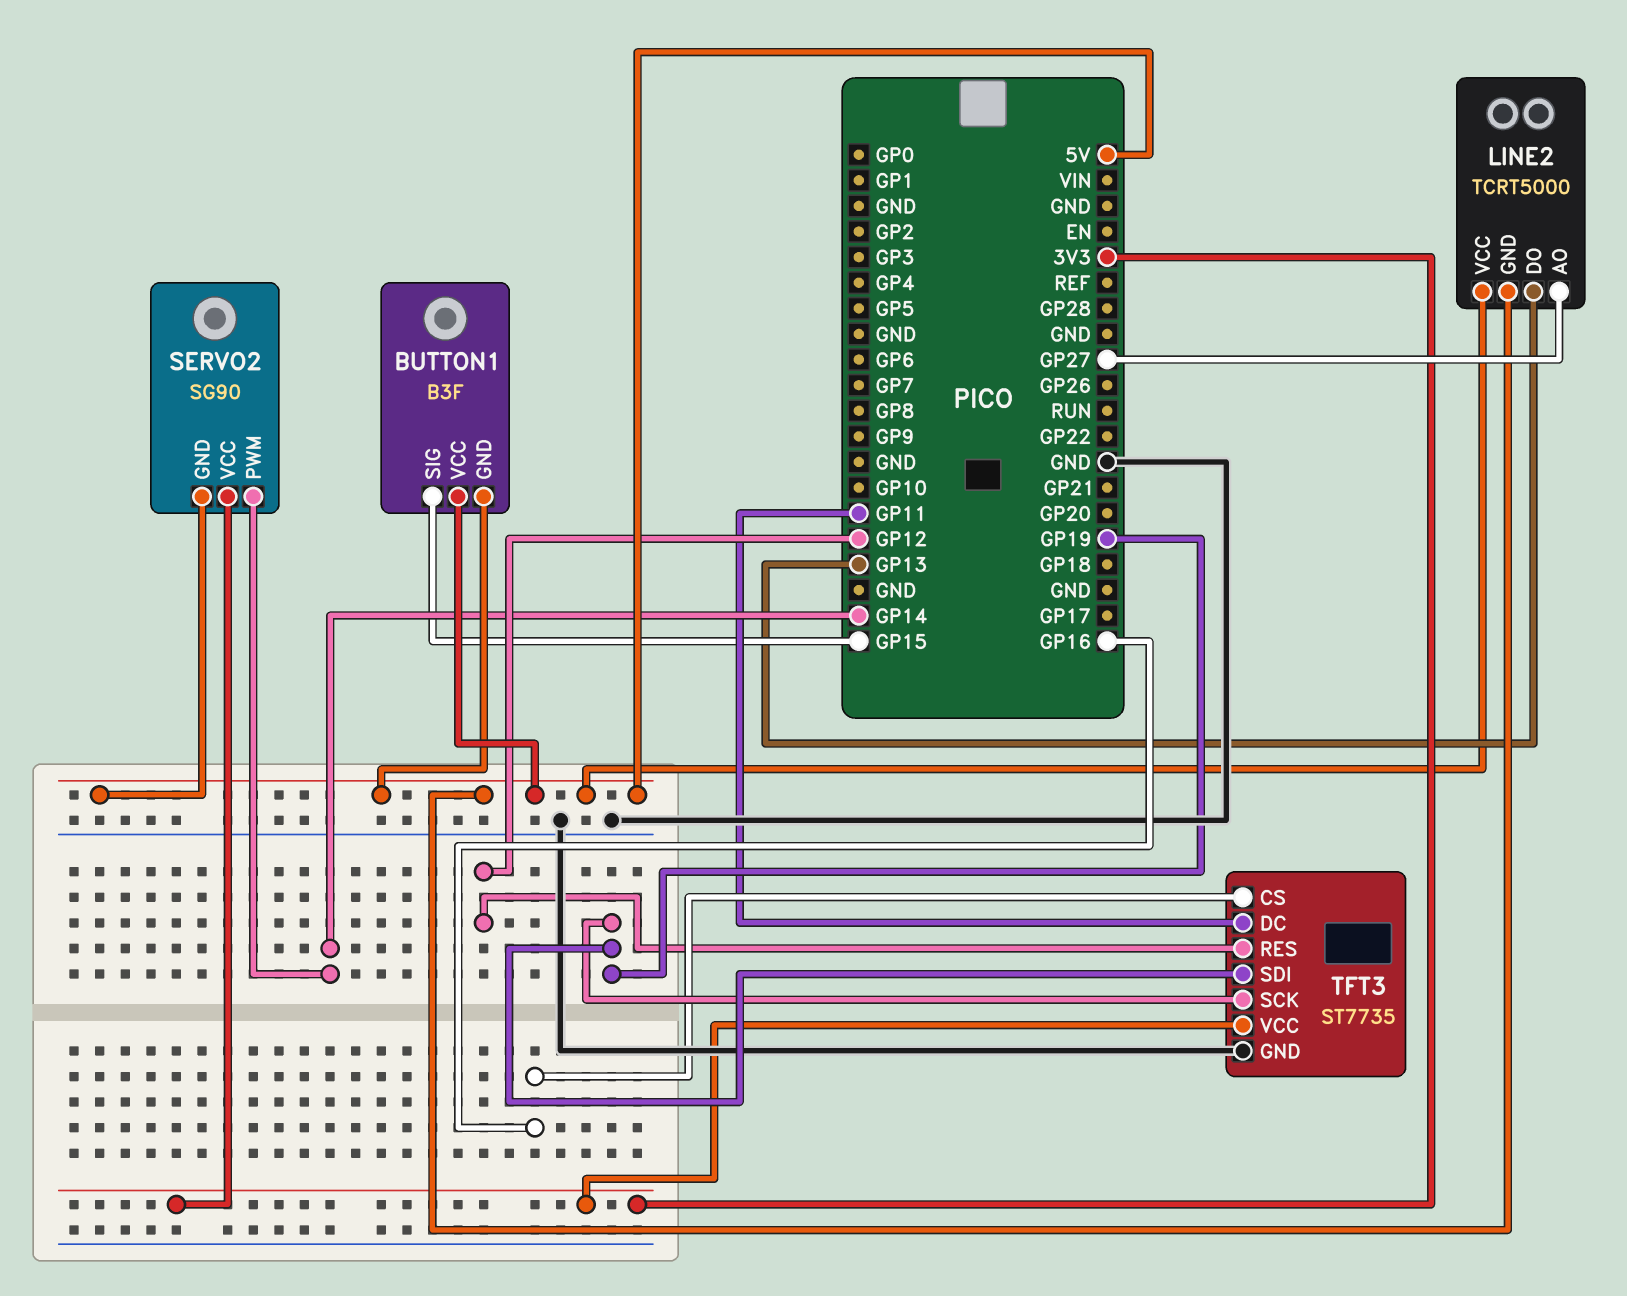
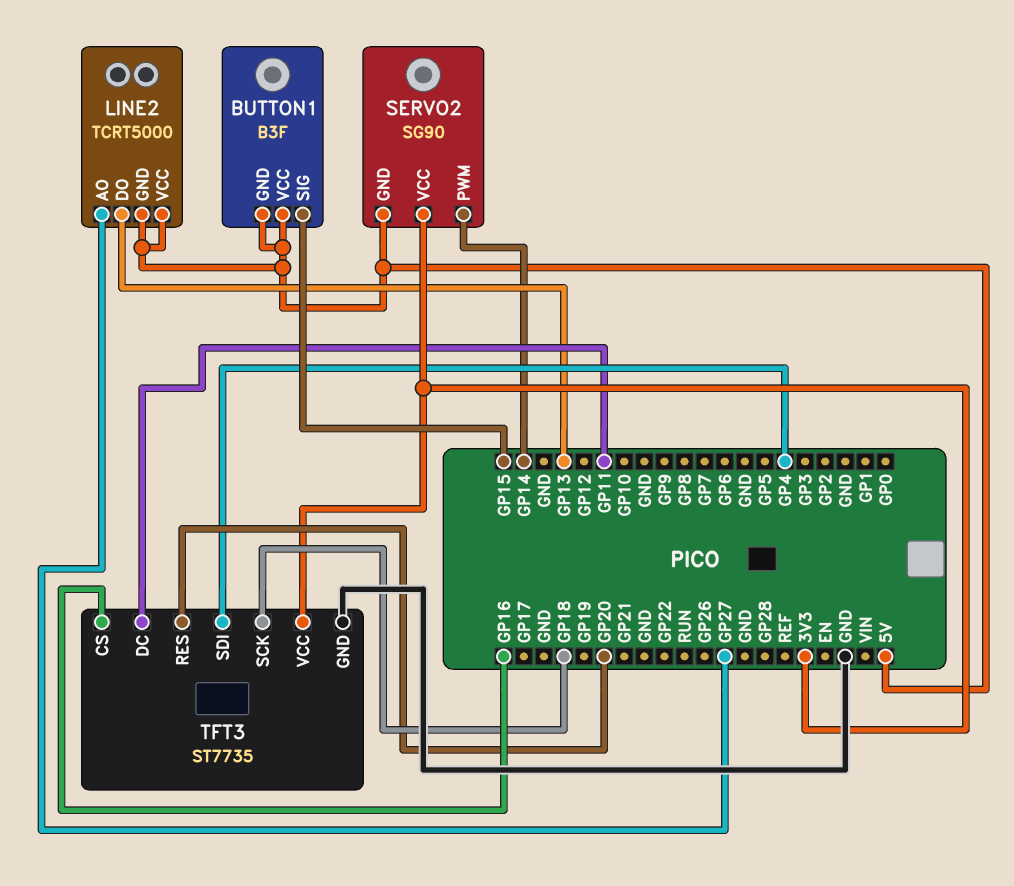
TFT3 pin RES: GP12 -> GP20
TFT3 pin SCK: GP19 -> GP18
TFT3 pin SDI: GP19 -> GP4

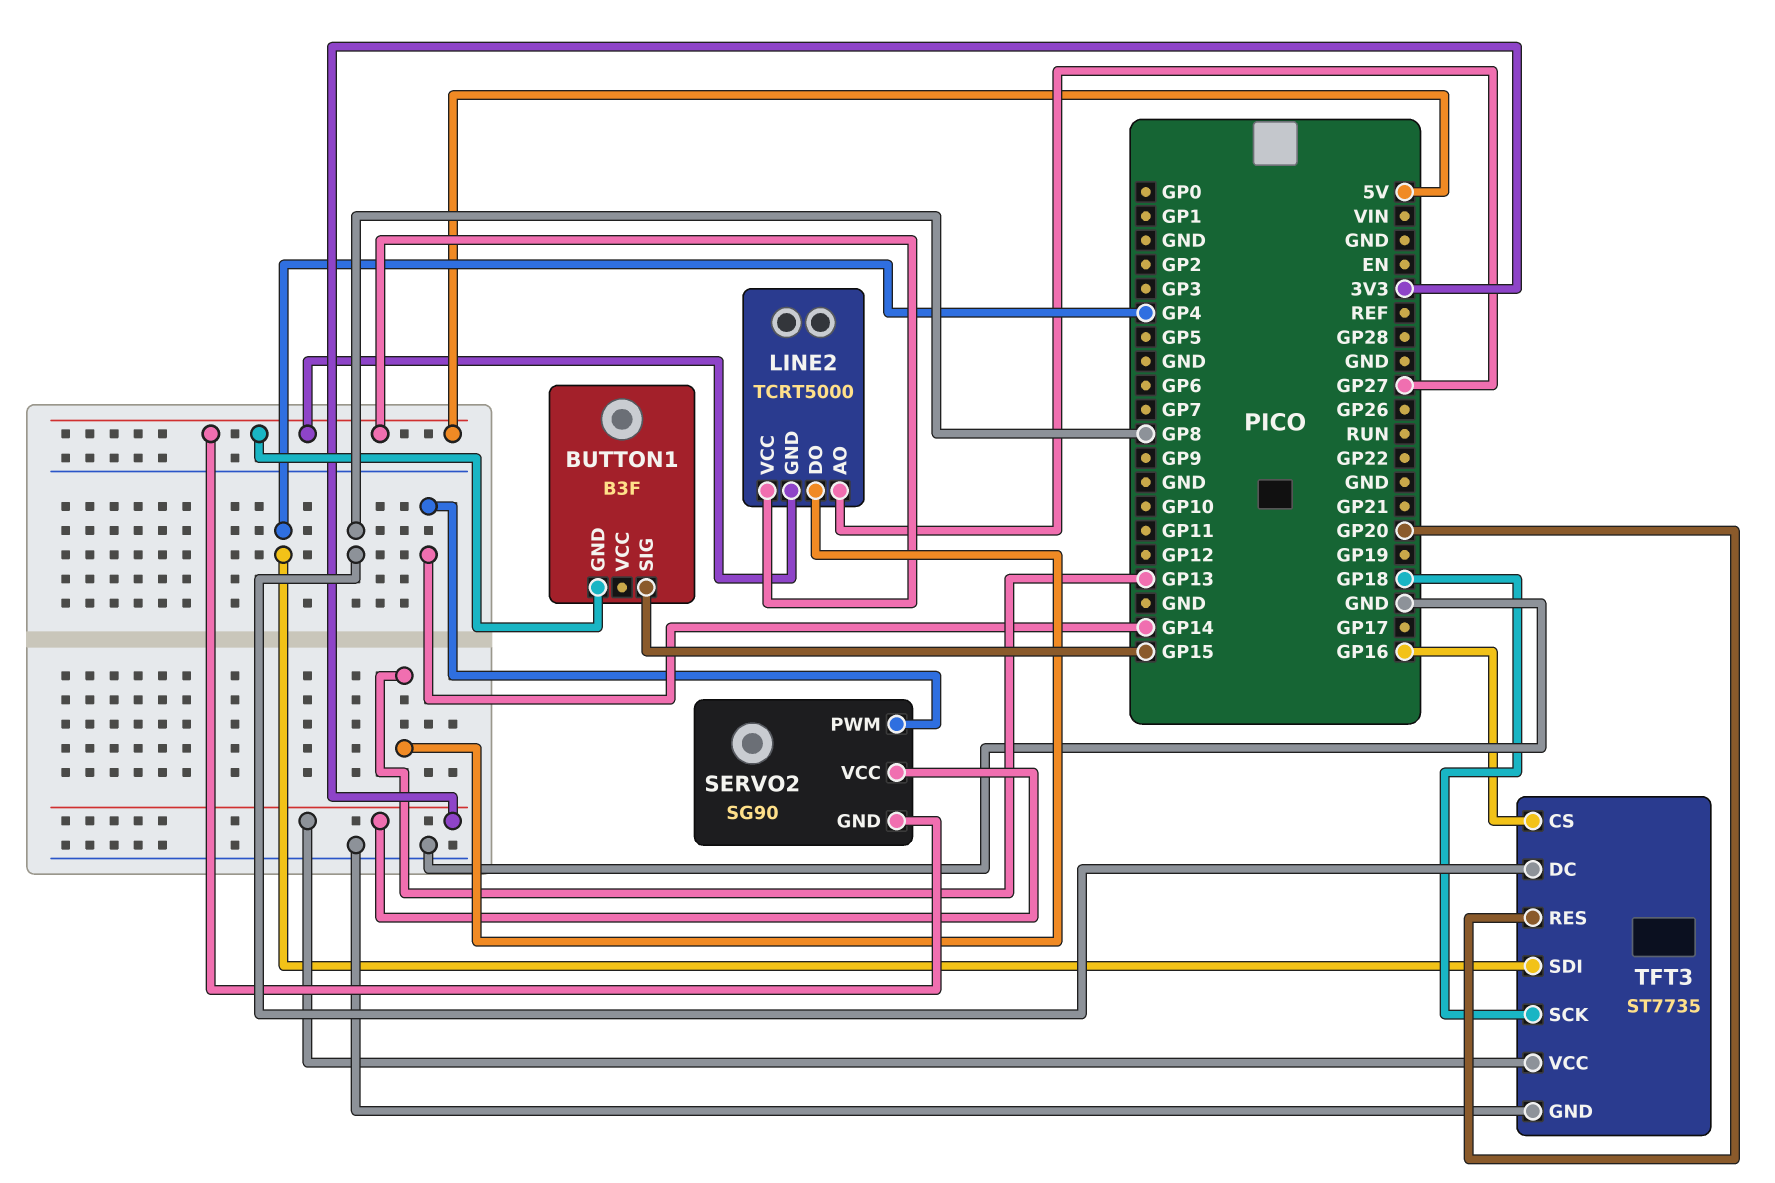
BUTTON1 pin VCC: 5V -> none
TFT3 pin DC: GP11 -> GP8

